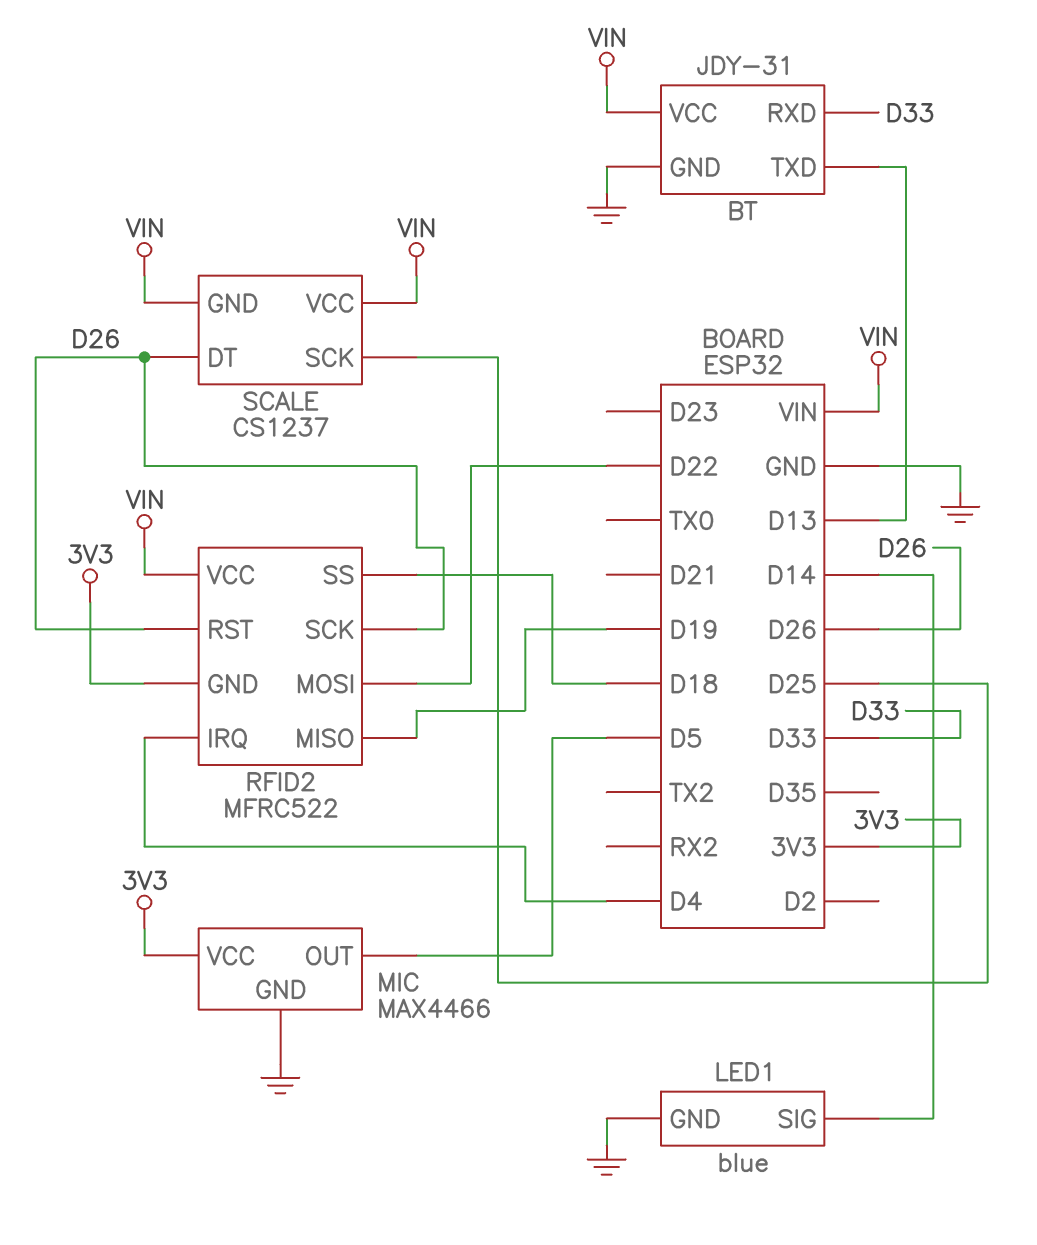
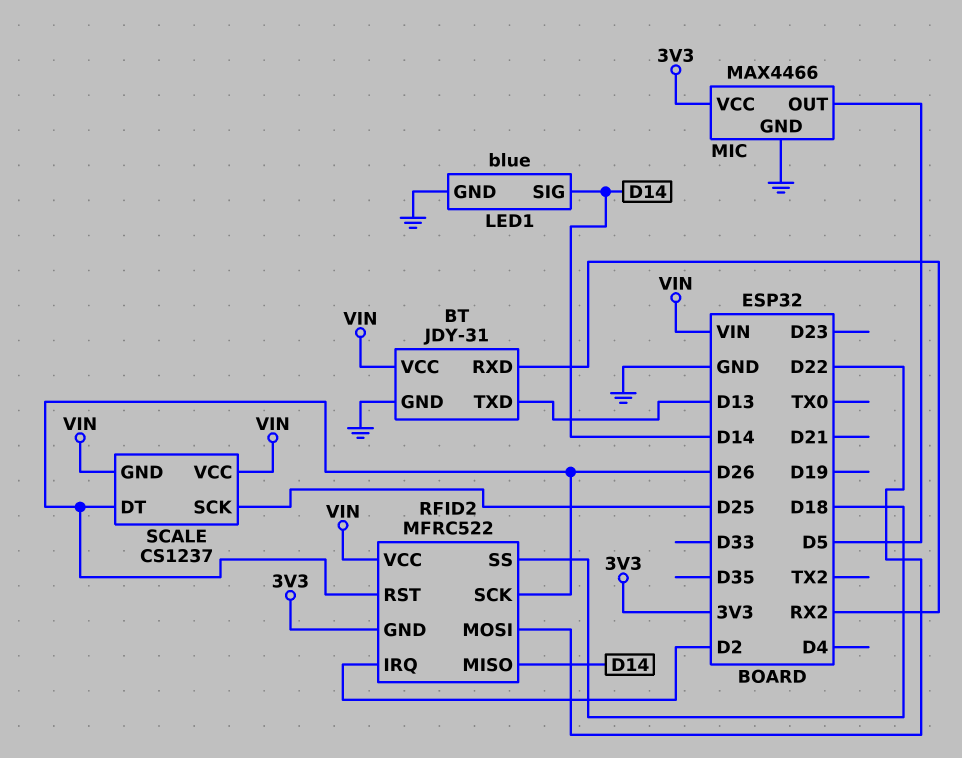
BT pin RXD: D33 -> RX2
RFID2 pin IRQ: D4 -> D2
RFID2 pin MISO: D19 -> D14

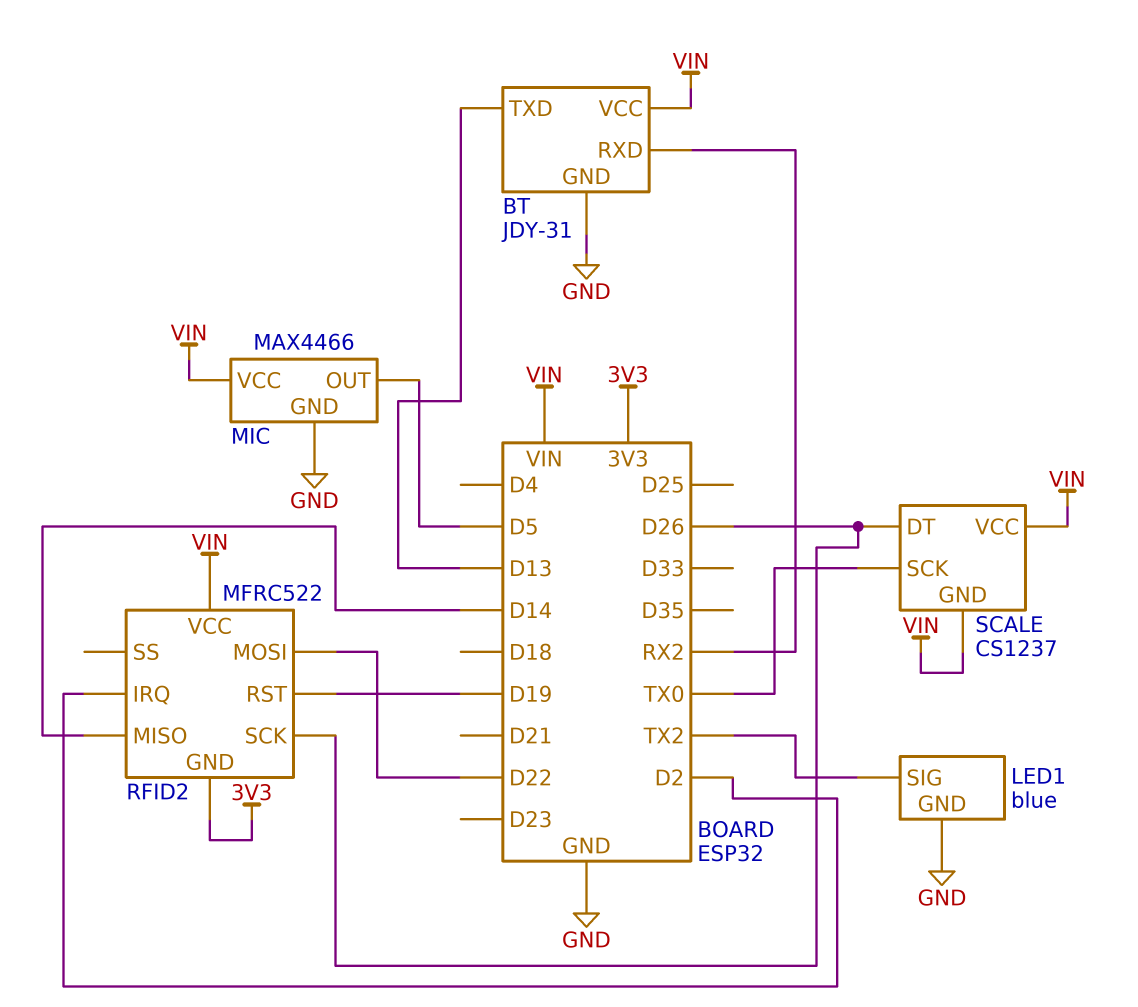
LED1 pin SIG: D14 -> TX2
MIC pin VCC: 3V3 -> VIN
RFID2 pin RST: D26 -> D19
RFID2 pin SS: D18 -> none
SCALE pin SCK: D25 -> TX0

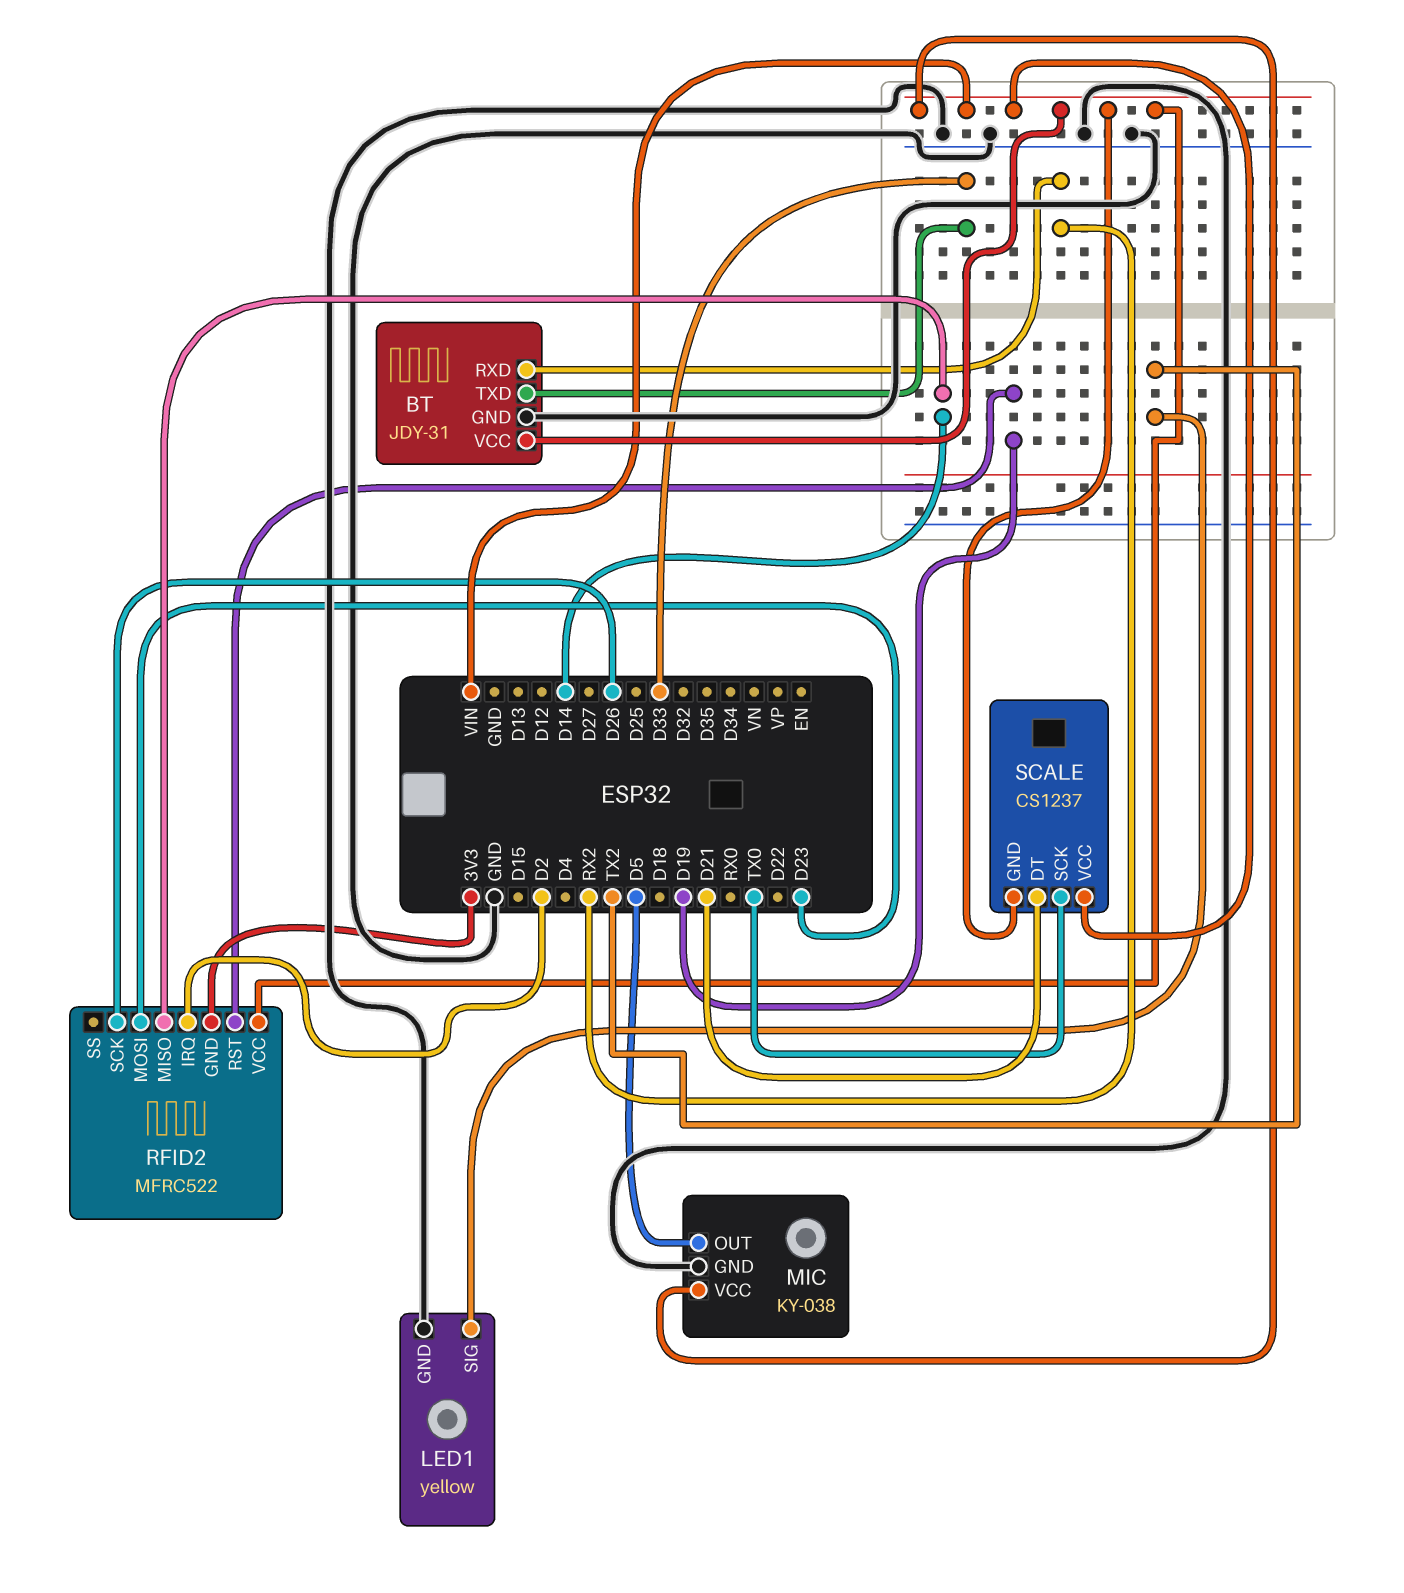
BT pin TXD: D13 -> D33
LED1: blue -> yellow
MIC: MAX4466 -> KY-038
RFID2 pin MOSI: D22 -> D23
SCALE pin DT: D26 -> D21

